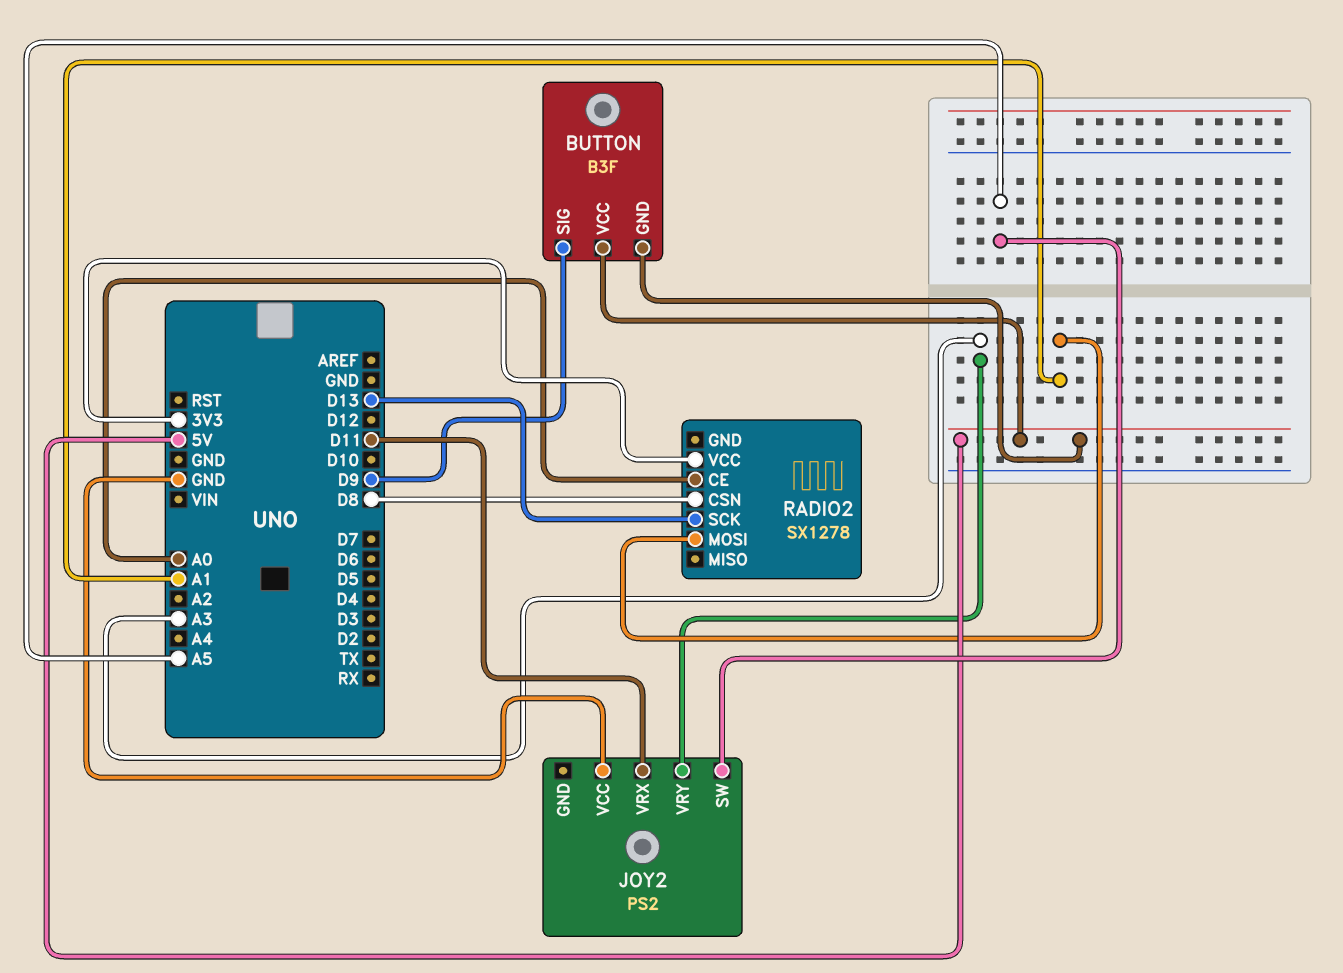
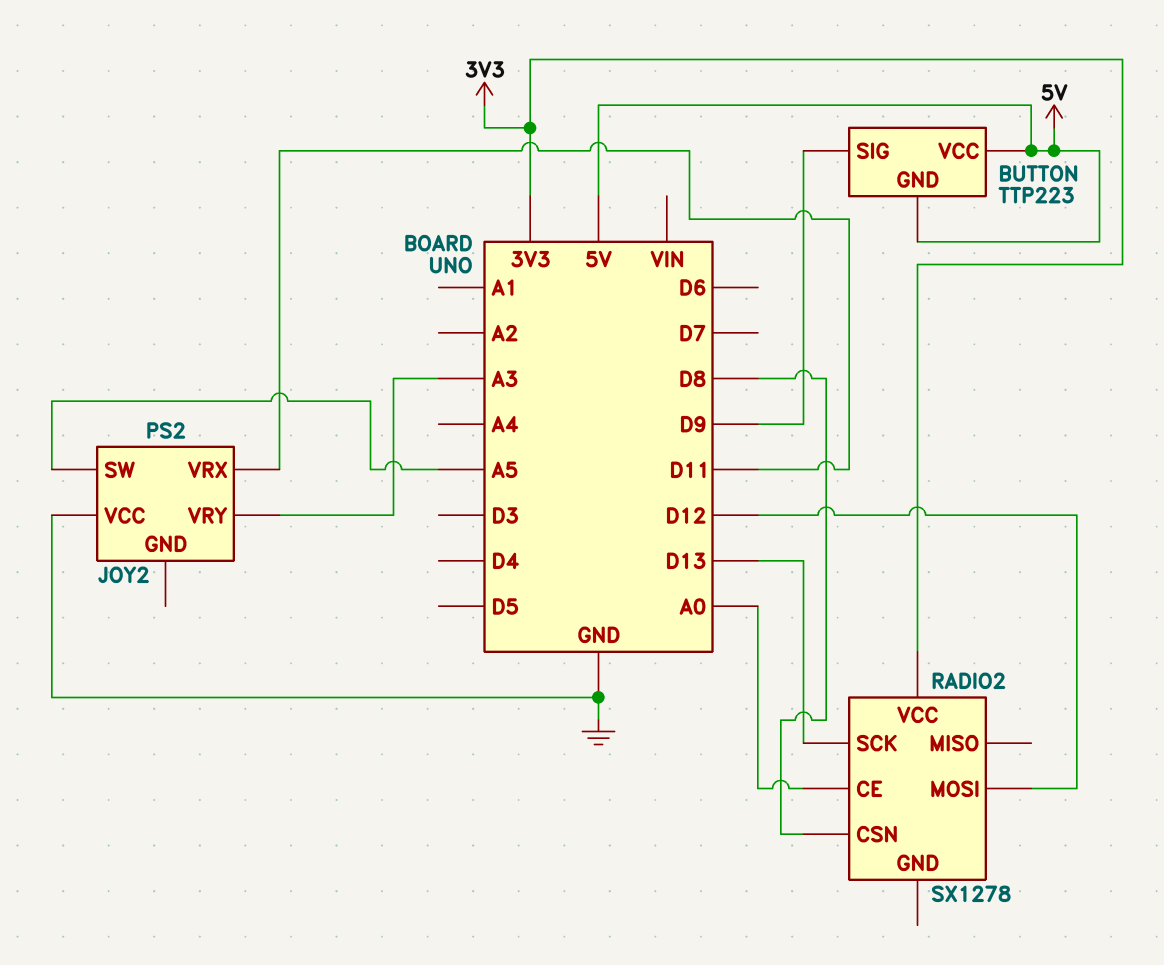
BUTTON: B3F -> TTP223
RADIO2 pin MOSI: A1 -> D12

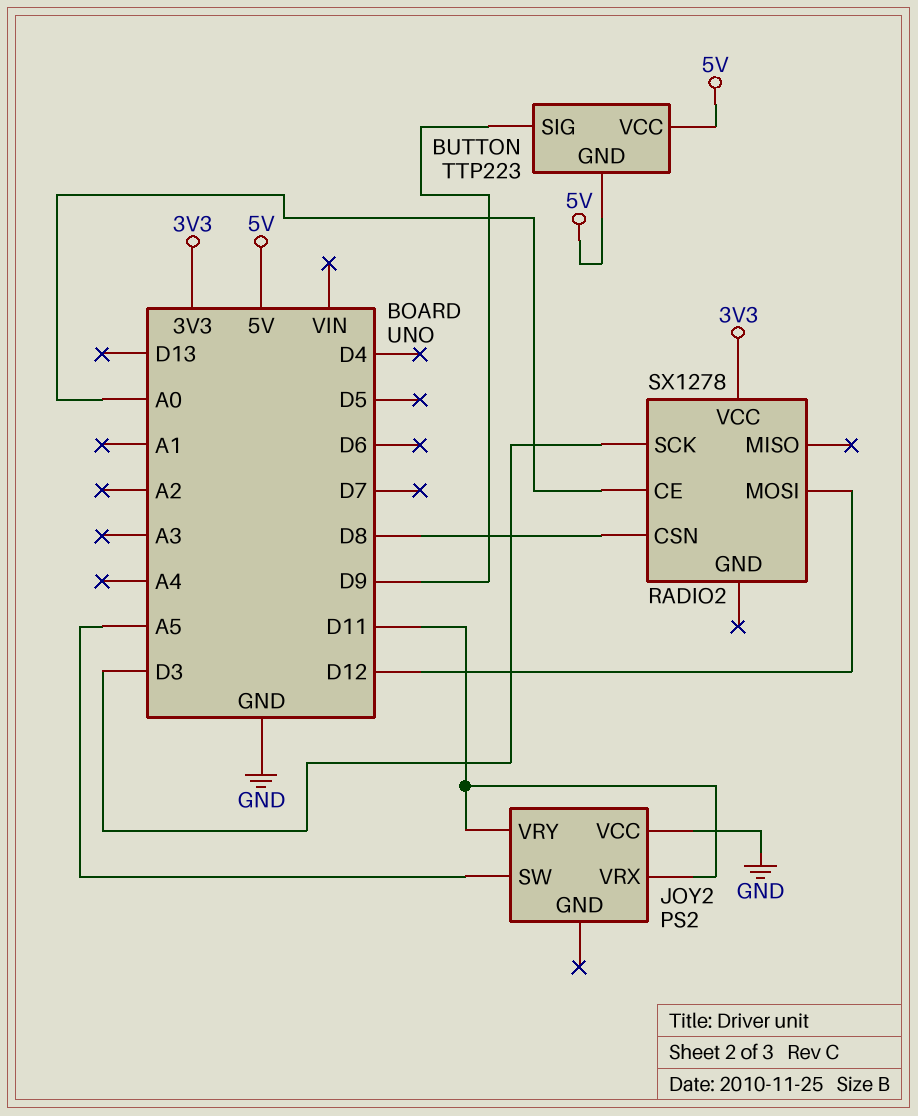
JOY2 pin VRY: A3 -> D11
RADIO2 pin SCK: D13 -> D3

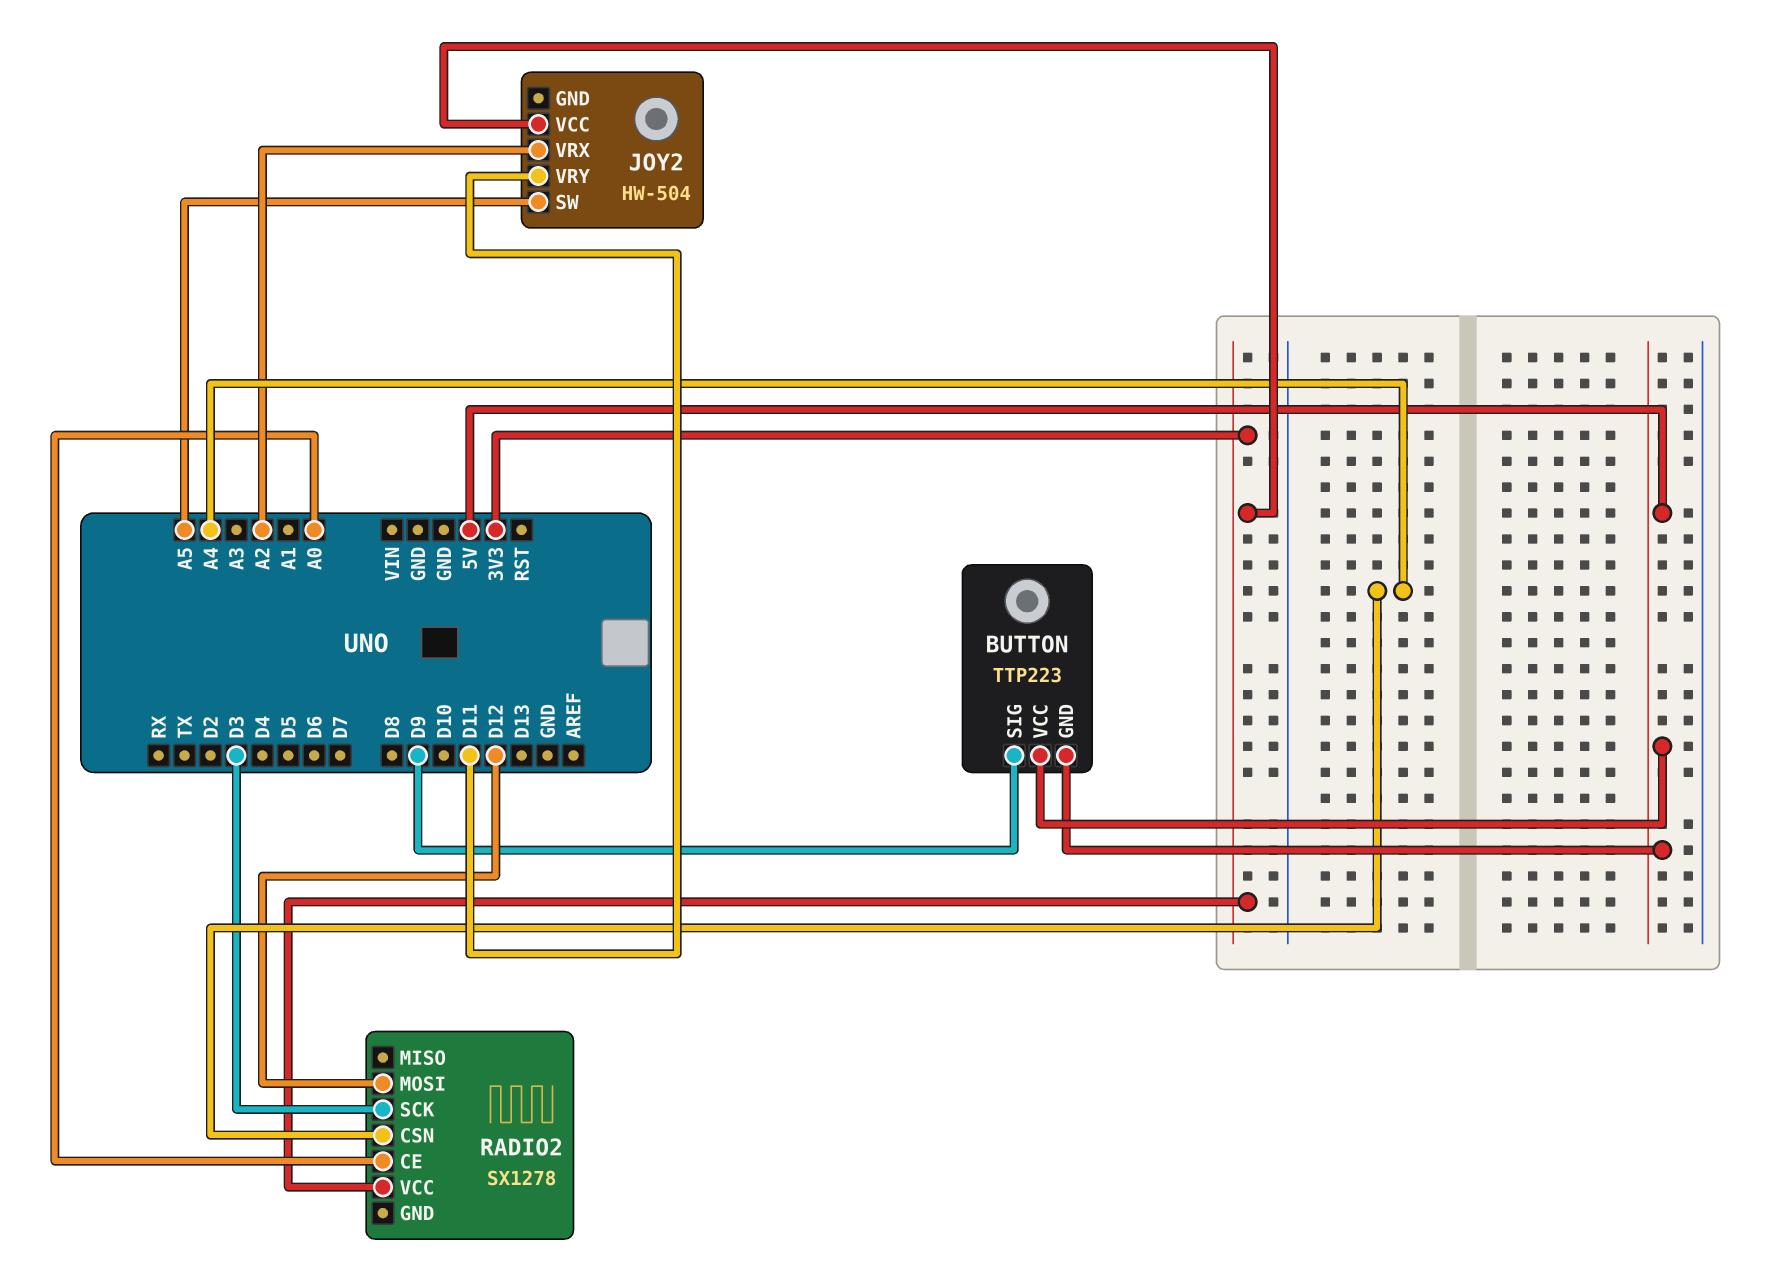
JOY2: PS2 -> HW-504
JOY2 pin VCC: GND -> 3V3
JOY2 pin VRX: D11 -> A2
RADIO2 pin CSN: D8 -> A4

